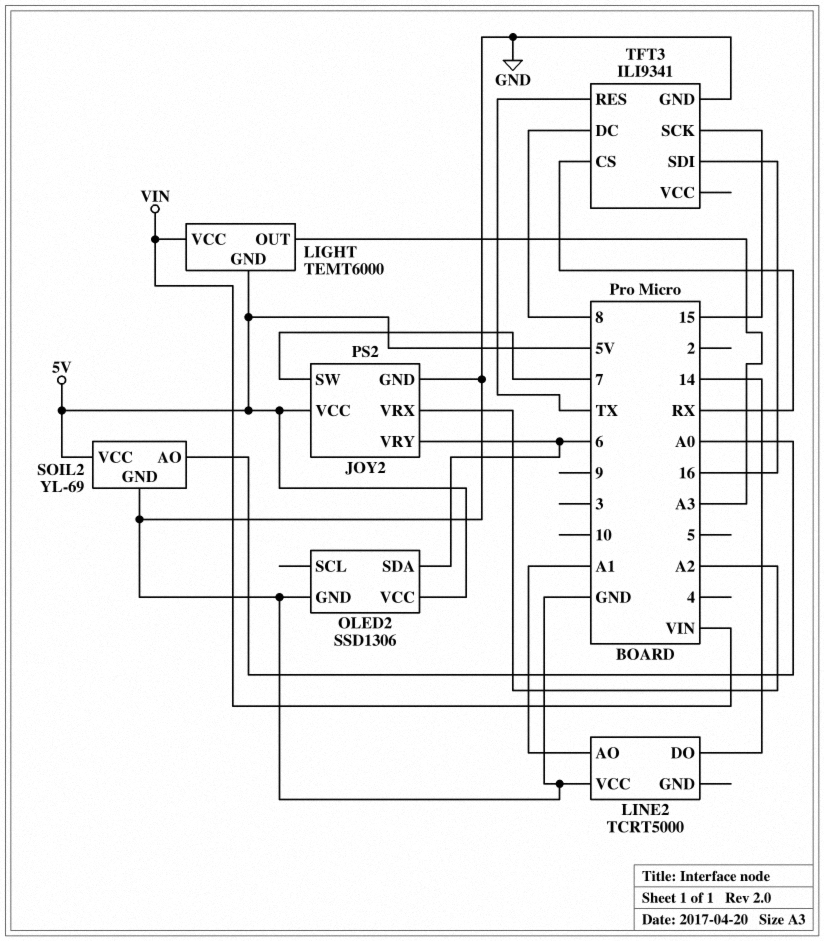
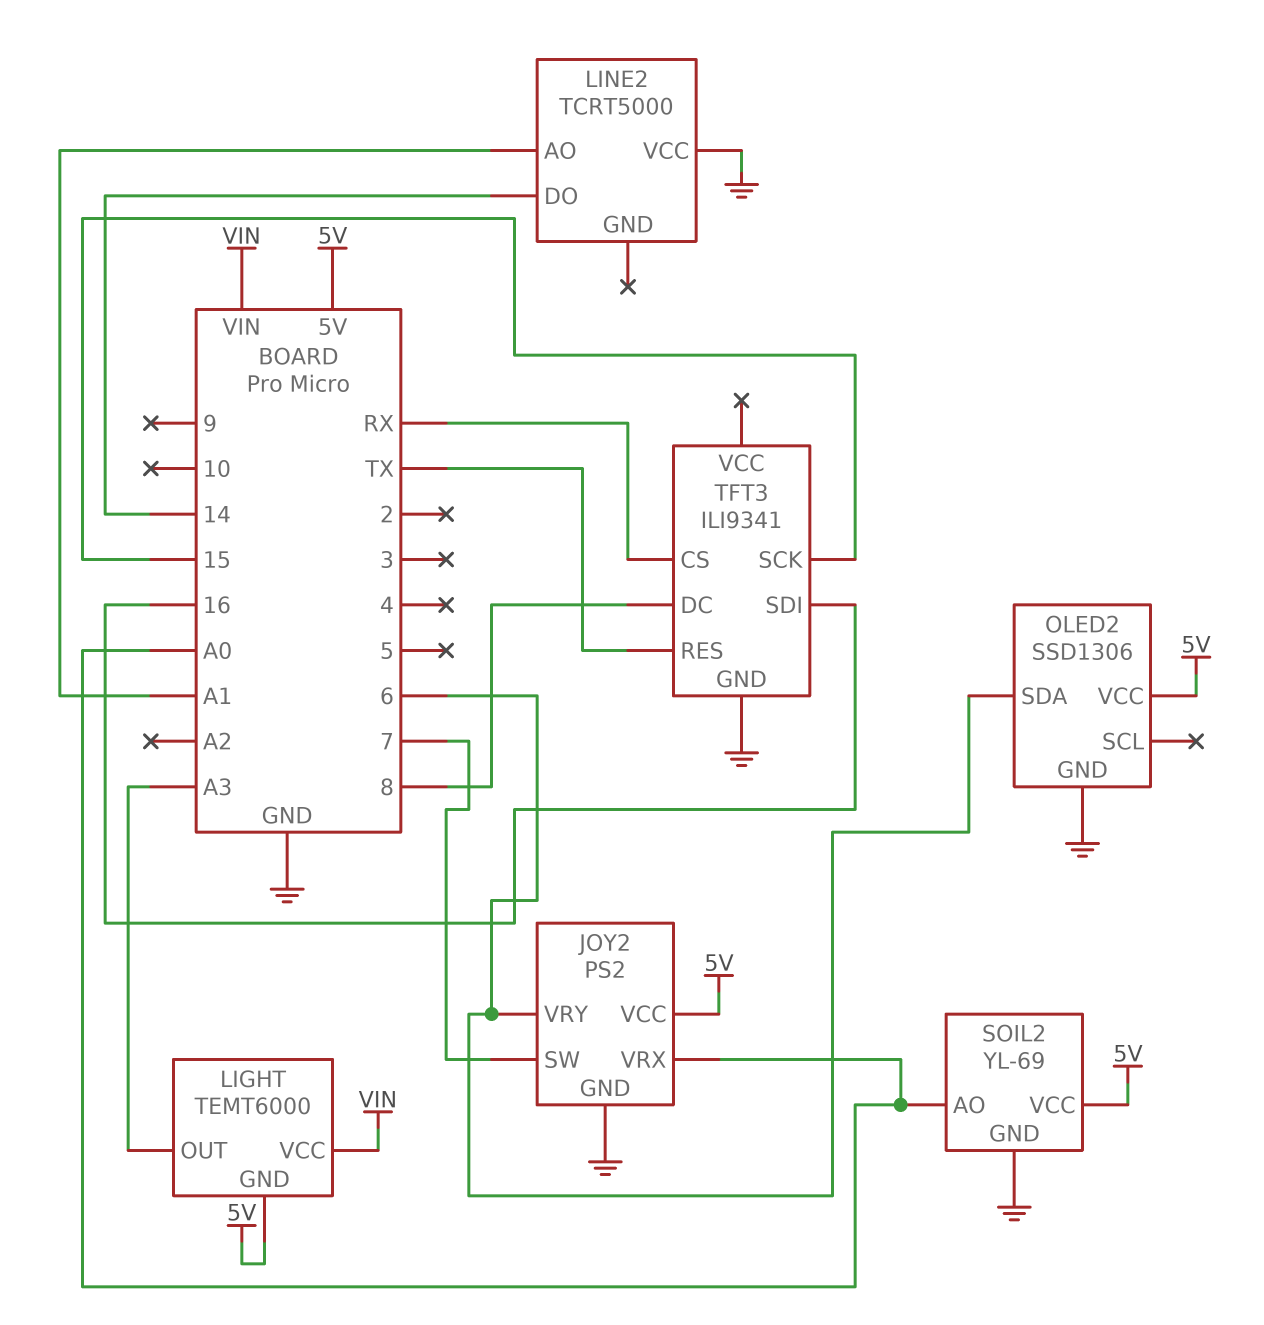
JOY2 pin VRX: A2 -> A0

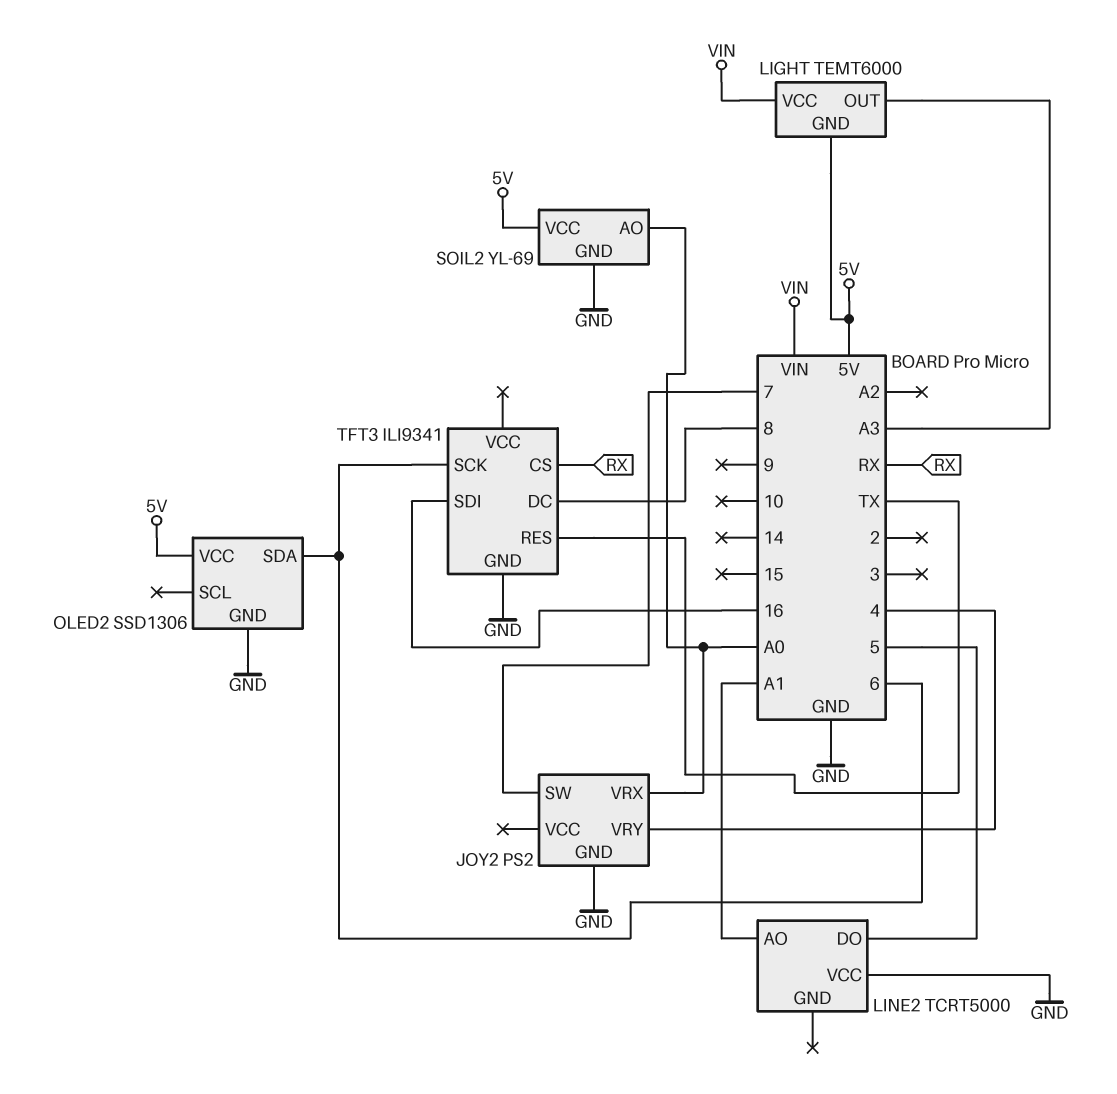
JOY2 pin VCC: 5V -> none
JOY2 pin VRY: 6 -> 4
LINE2 pin DO: 14 -> 5
TFT3 pin SCK: 15 -> 6

